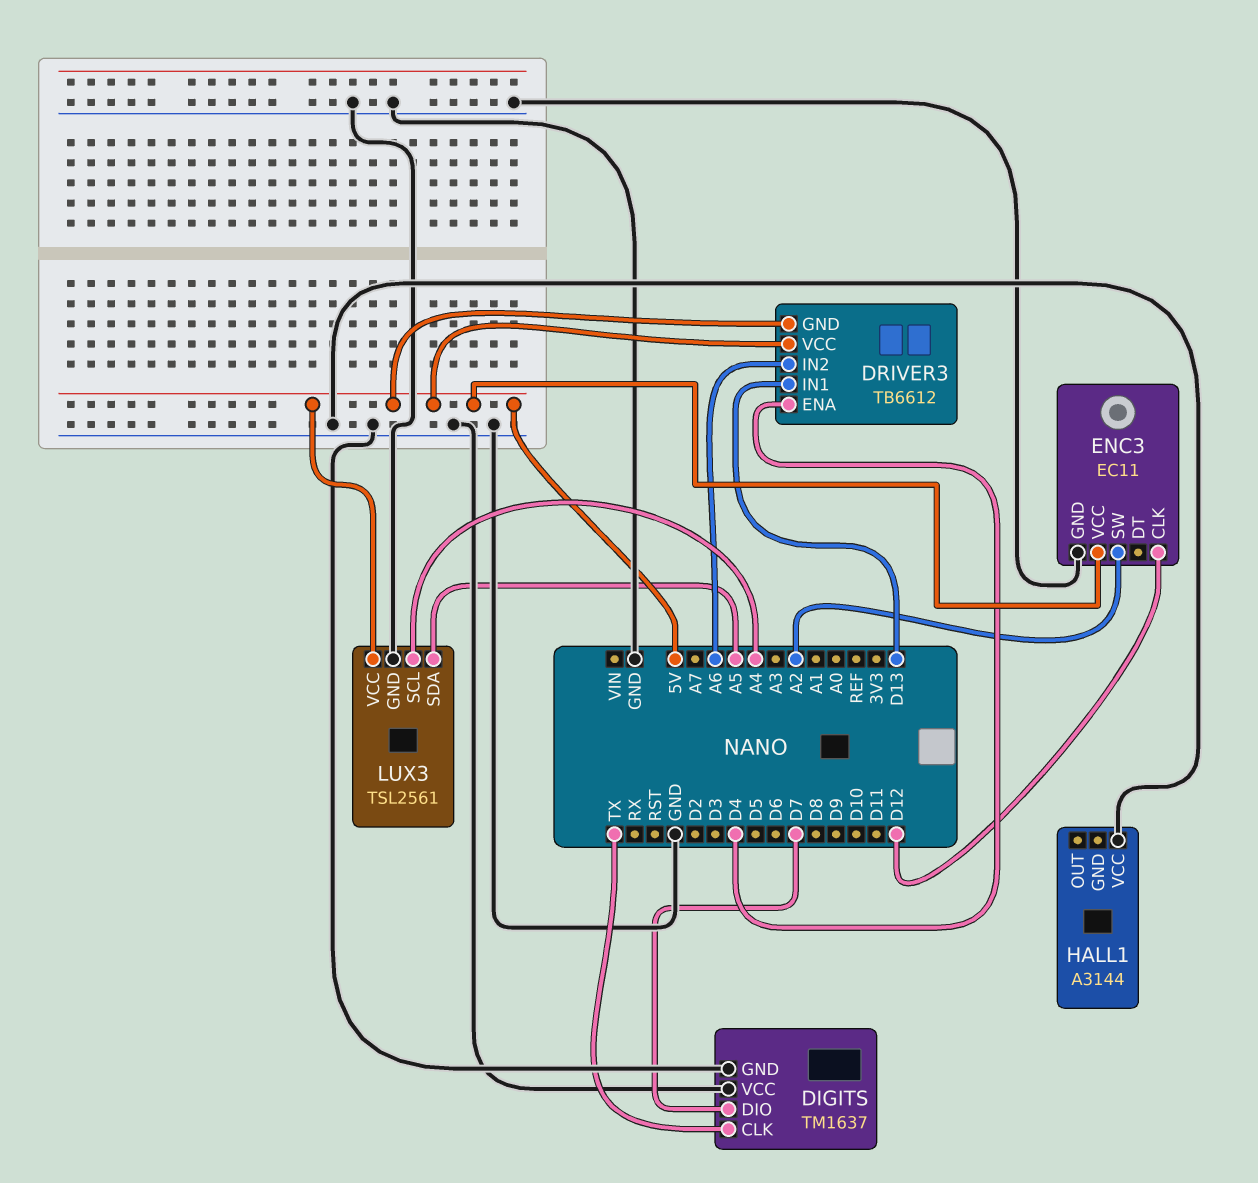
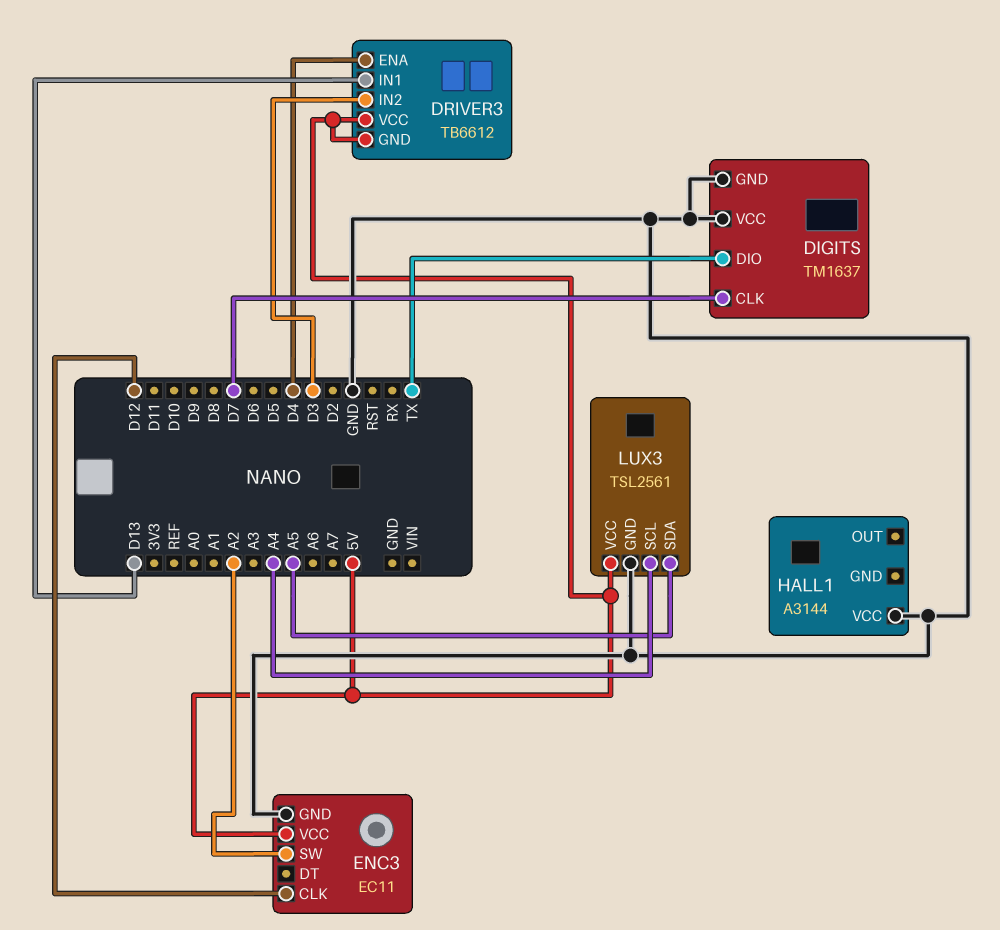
DIGITS pin CLK: TX -> D7
DIGITS pin DIO: D7 -> TX
DRIVER3 pin IN2: A6 -> D3

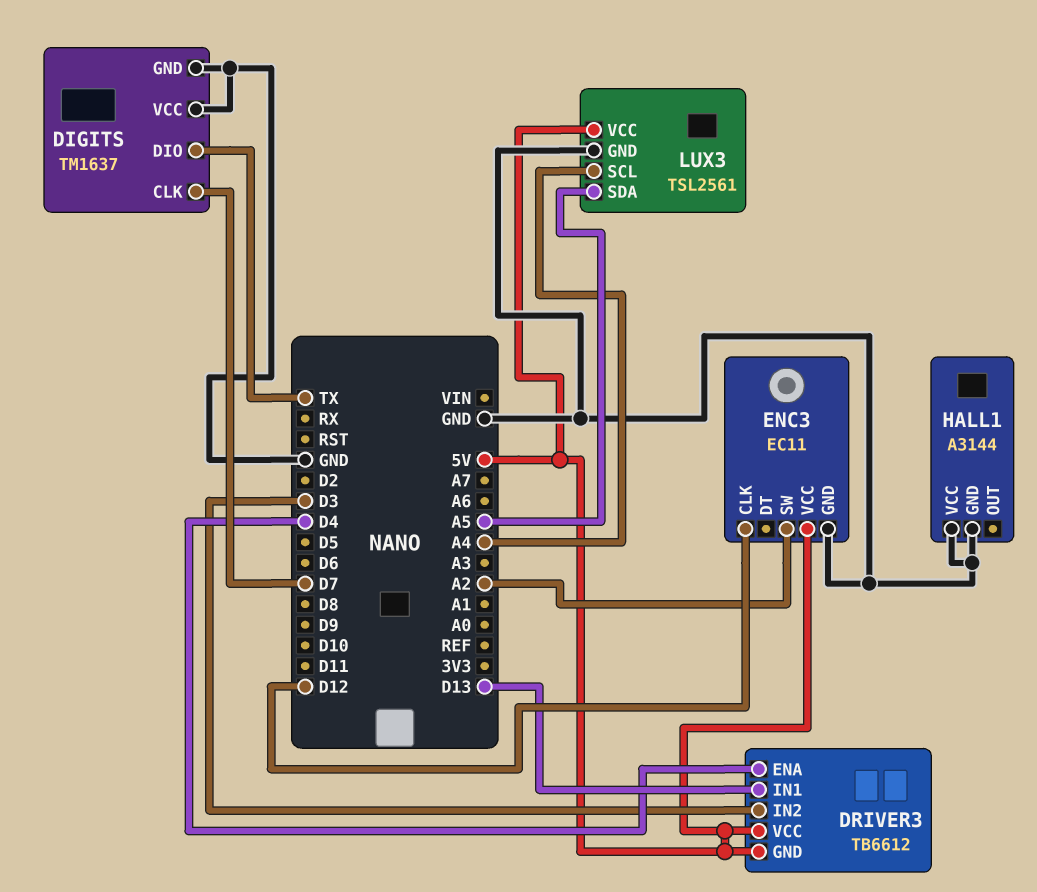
HALL1 pin GND: none -> GND

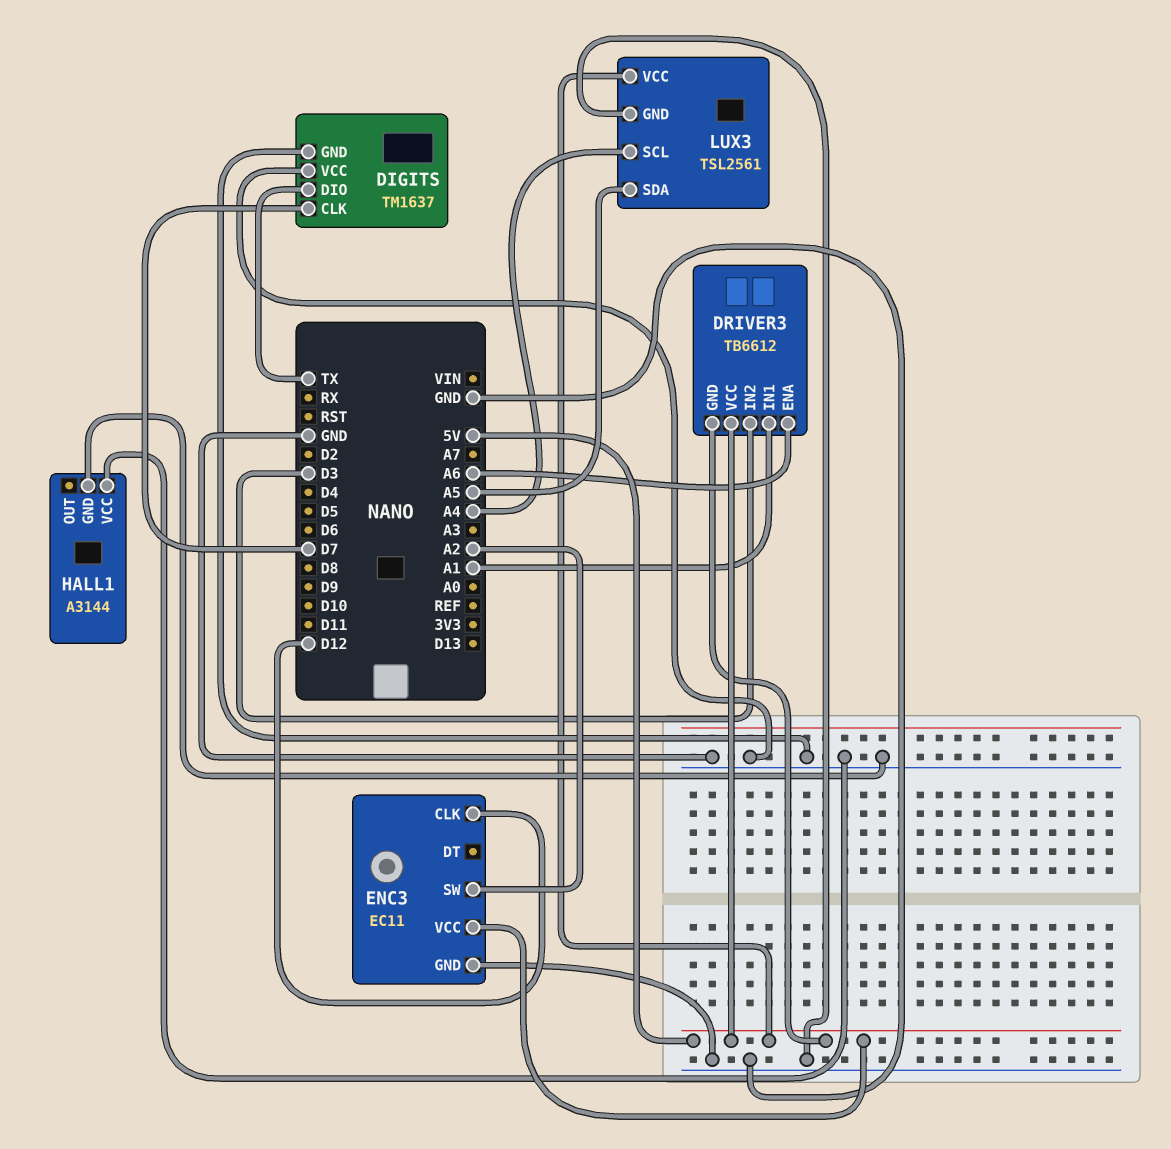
DRIVER3 pin ENA: D4 -> A6
DRIVER3 pin IN1: D13 -> A1

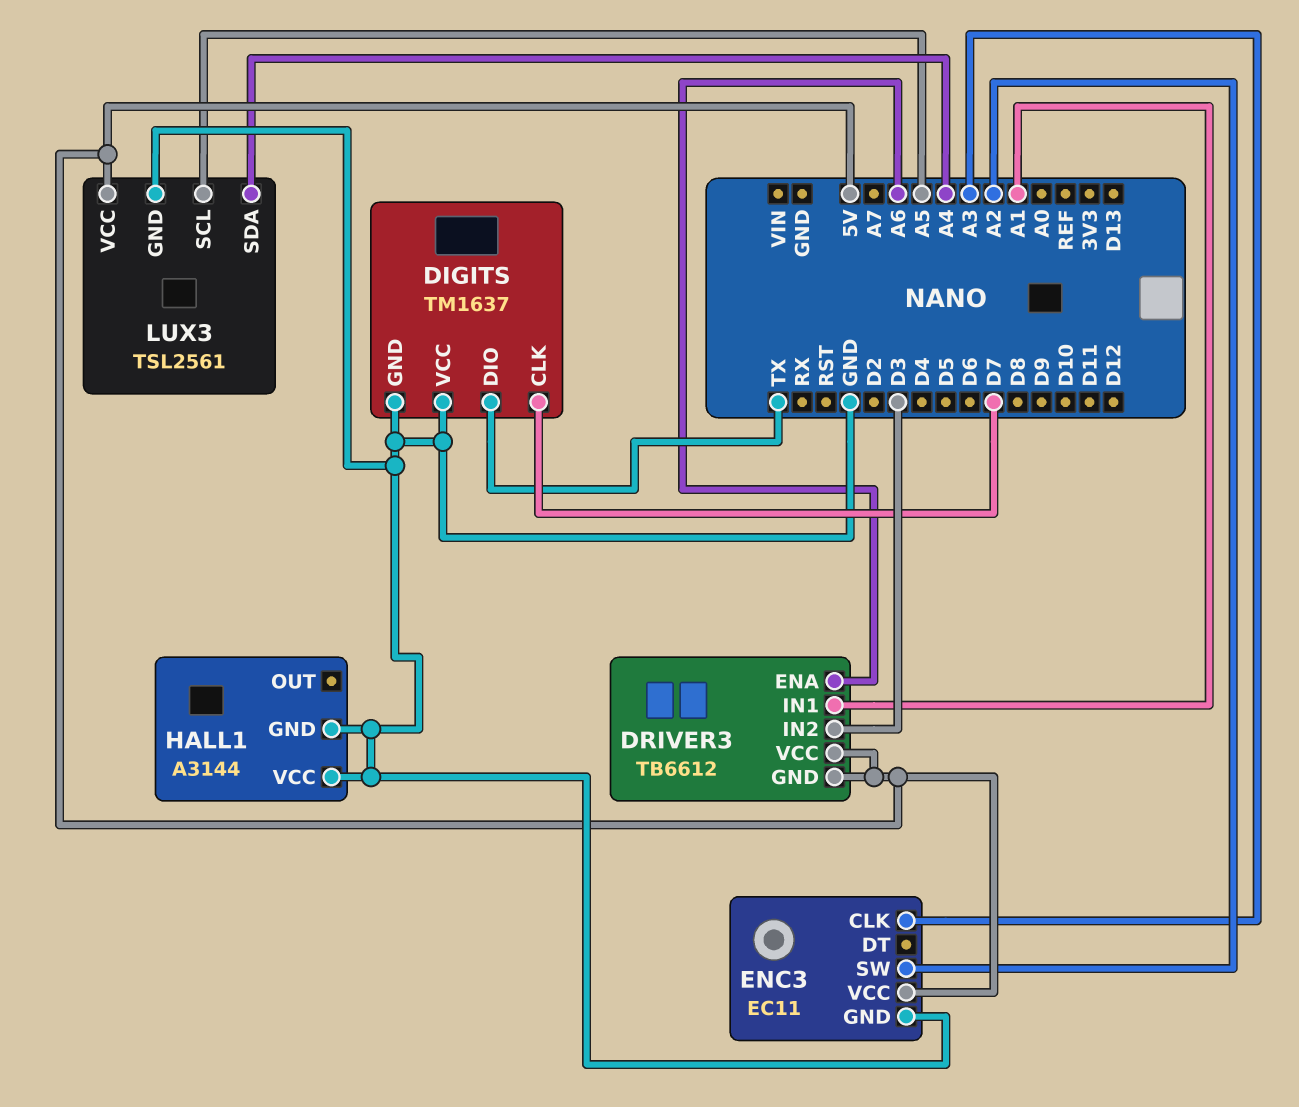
ENC3 pin CLK: D12 -> A3
LUX3 pin SCL: A4 -> A5
LUX3 pin SDA: A5 -> A4

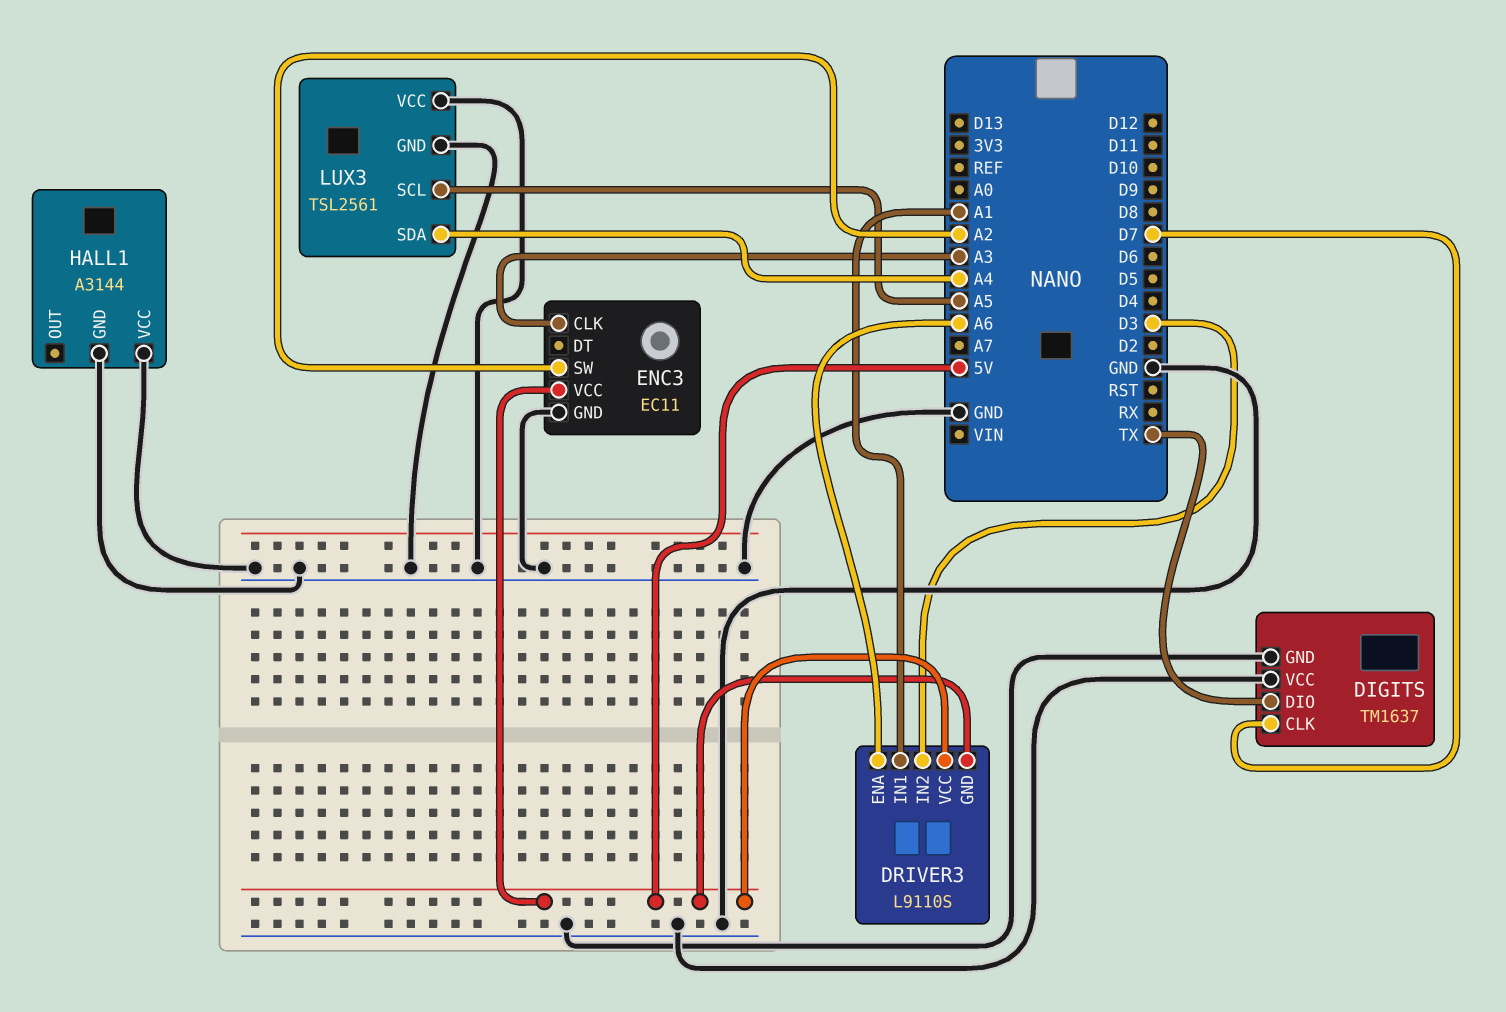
DRIVER3: TB6612 -> L9110S
LUX3 pin VCC: 5V -> GND

